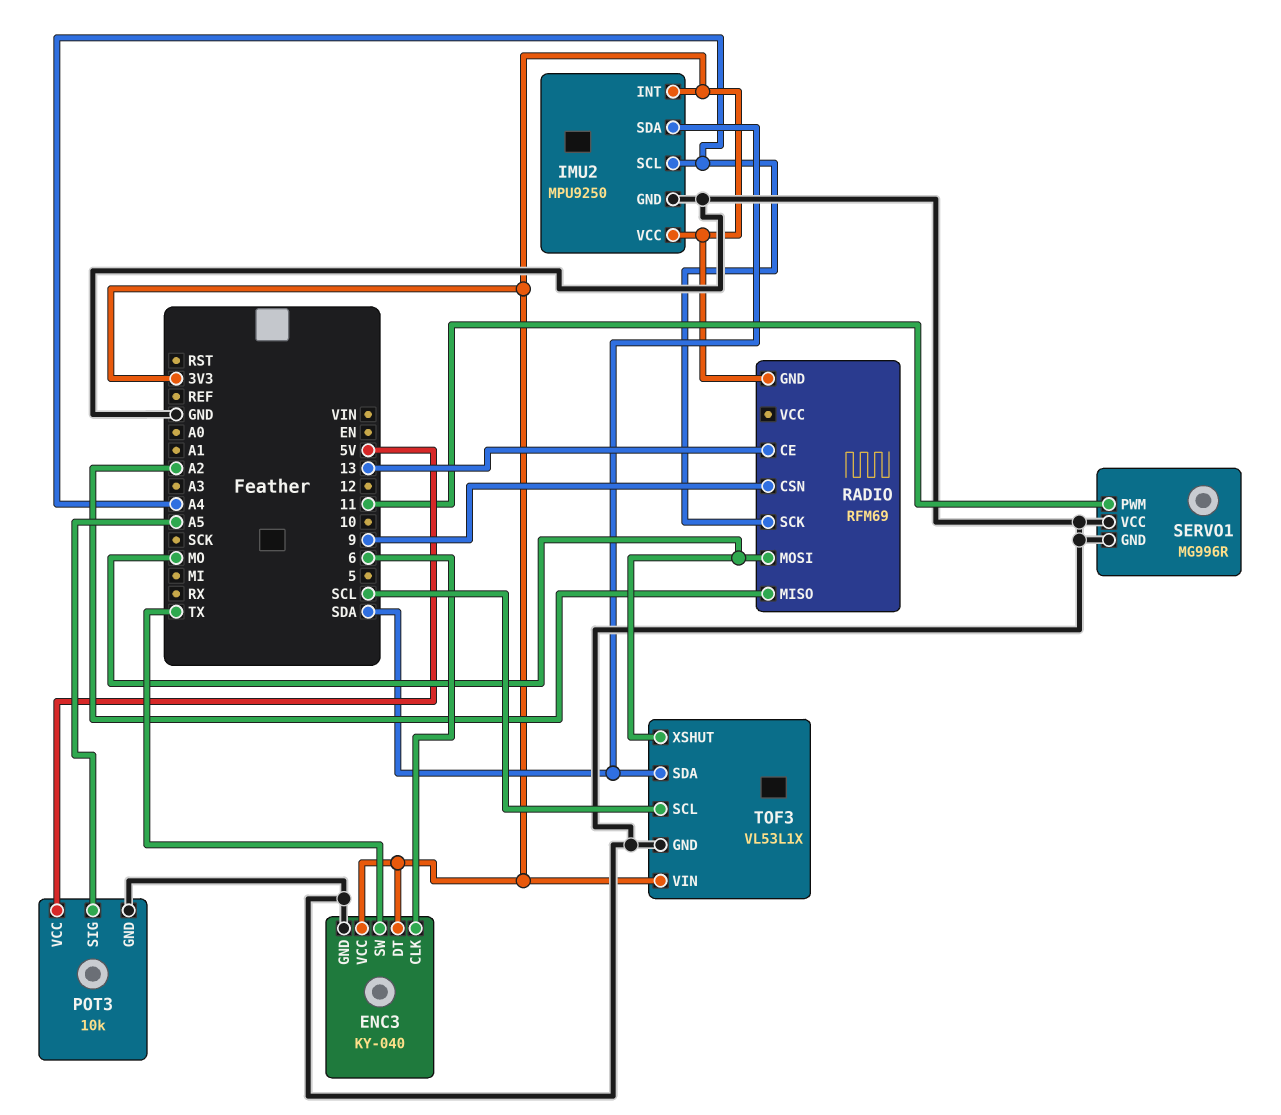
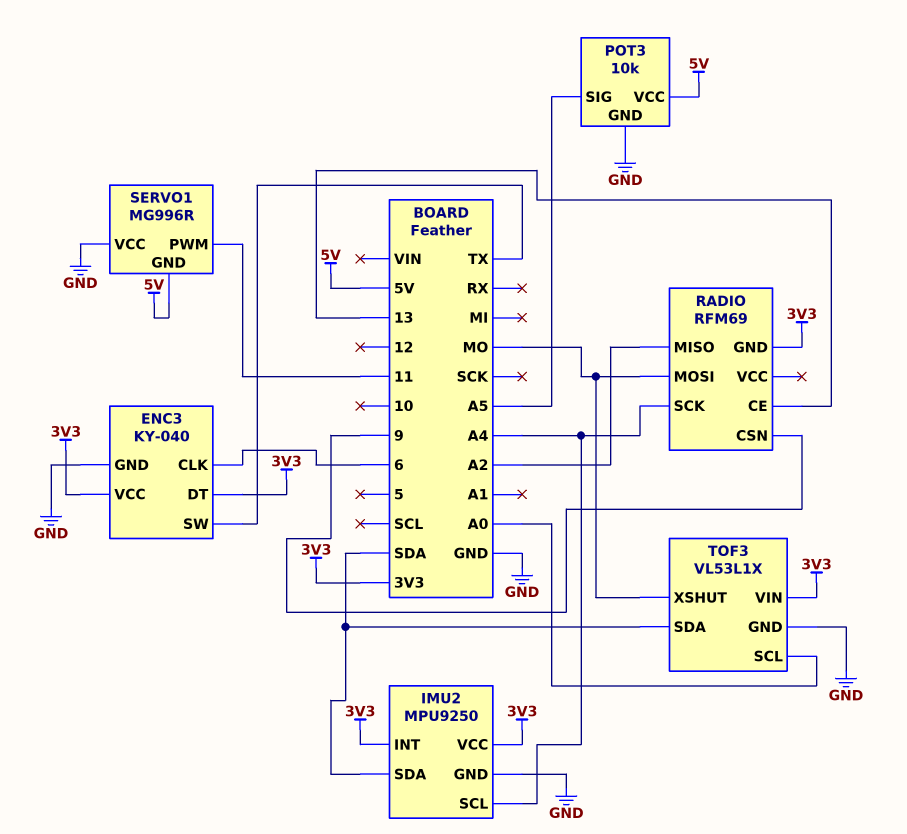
SERVO1 pin GND: GND -> 5V
TOF3 pin SCL: SCL -> A0

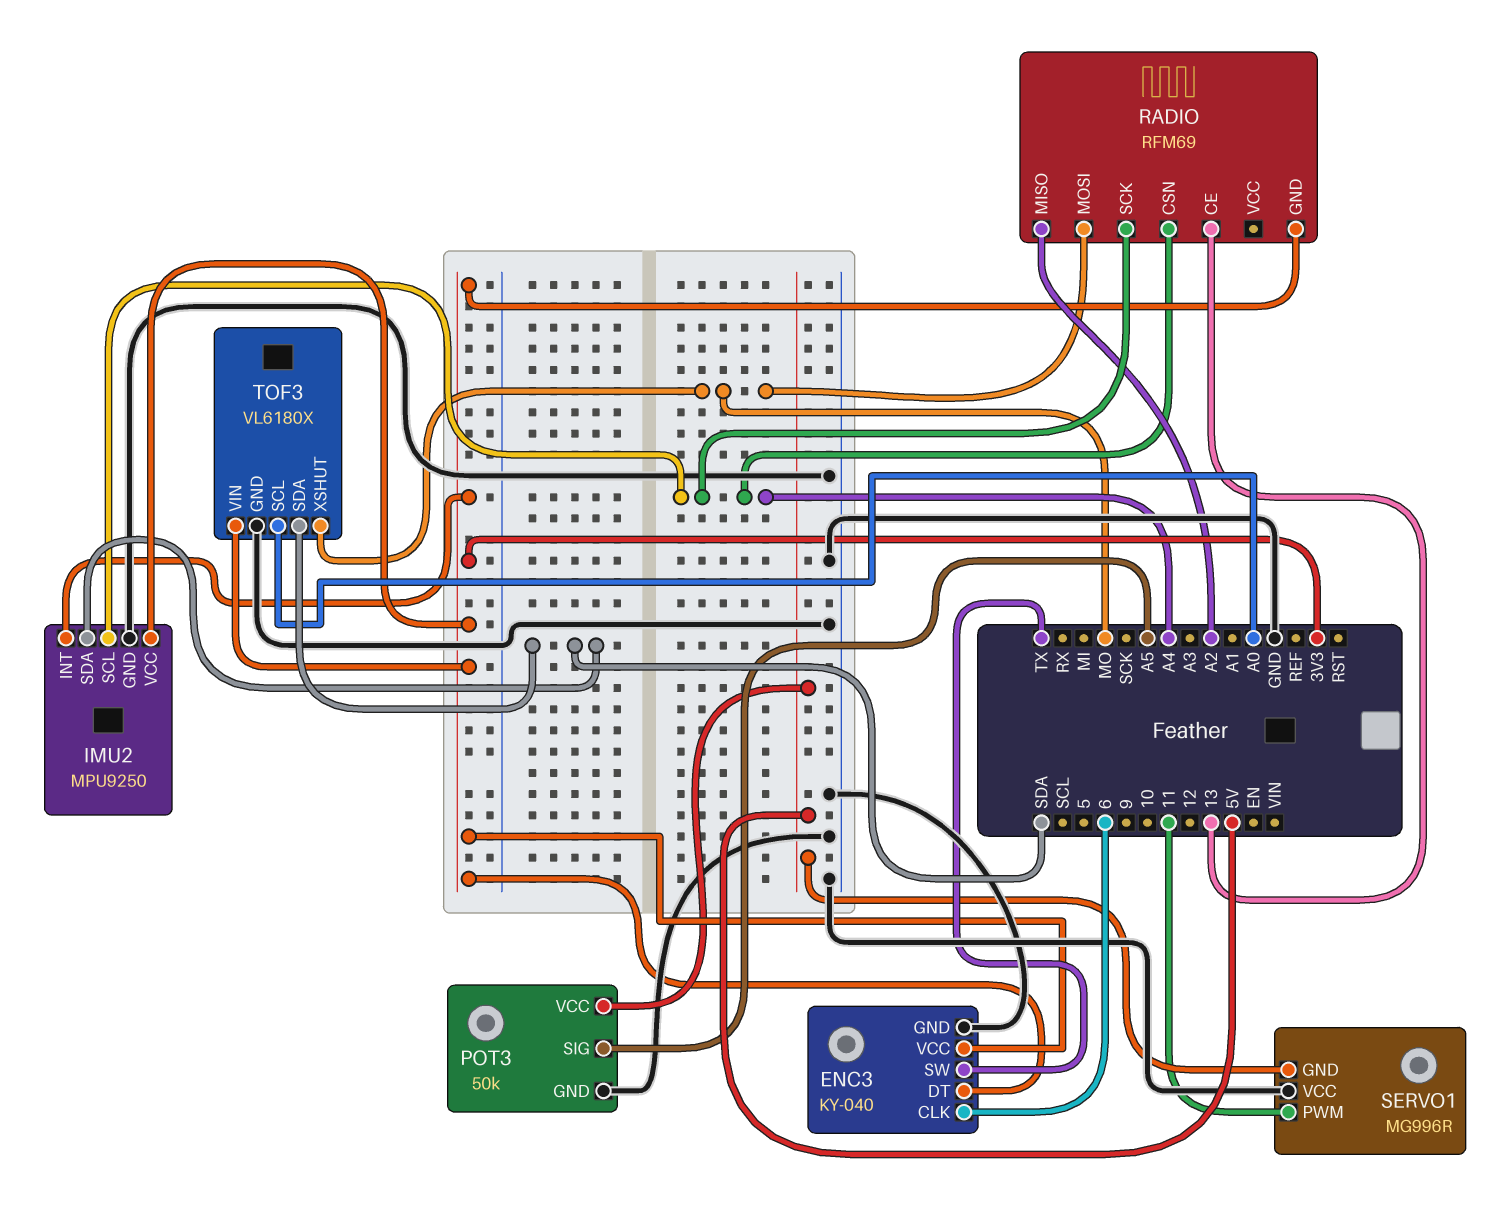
POT3: 10k -> 50k
RADIO pin CSN: 9 -> A4
TOF3: VL53L1X -> VL6180X

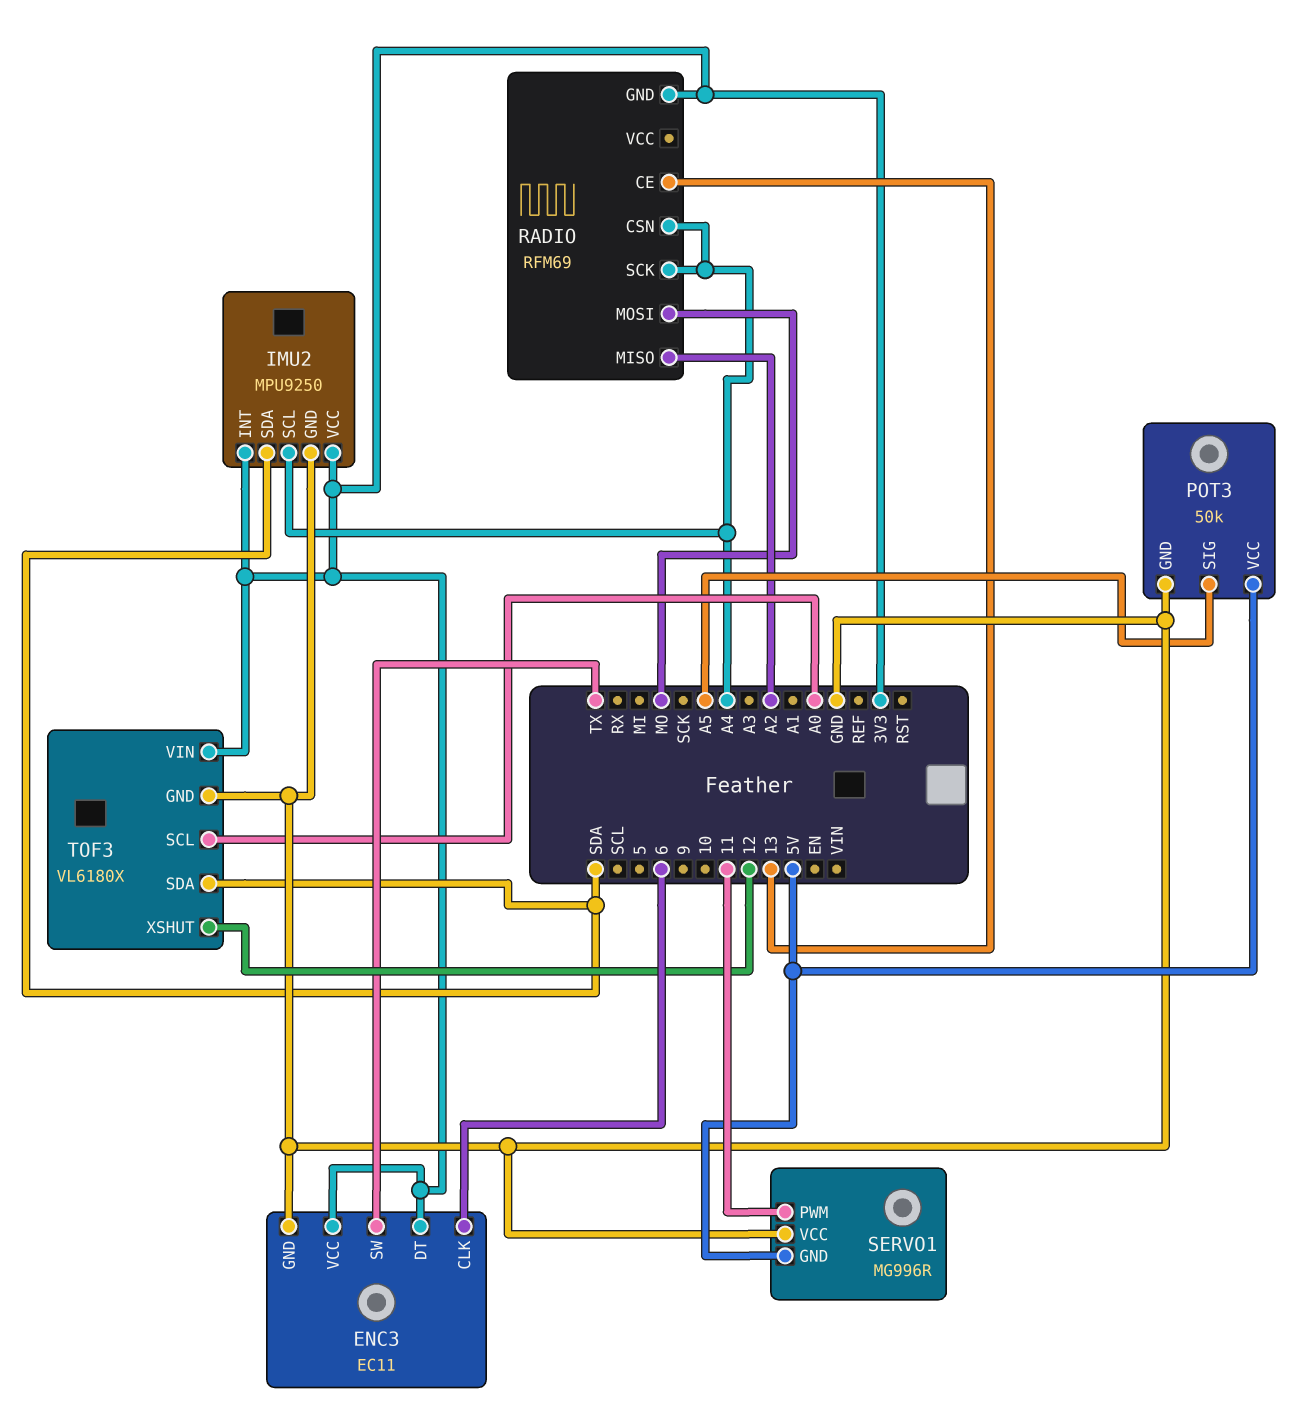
ENC3: KY-040 -> EC11
TOF3 pin XSHUT: MO -> 12

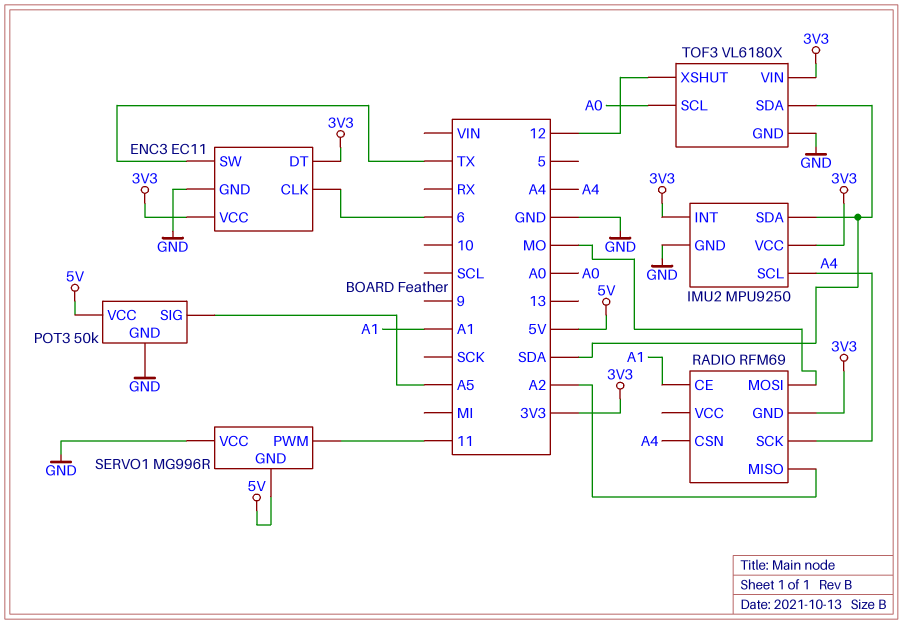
RADIO pin CE: 13 -> A1

